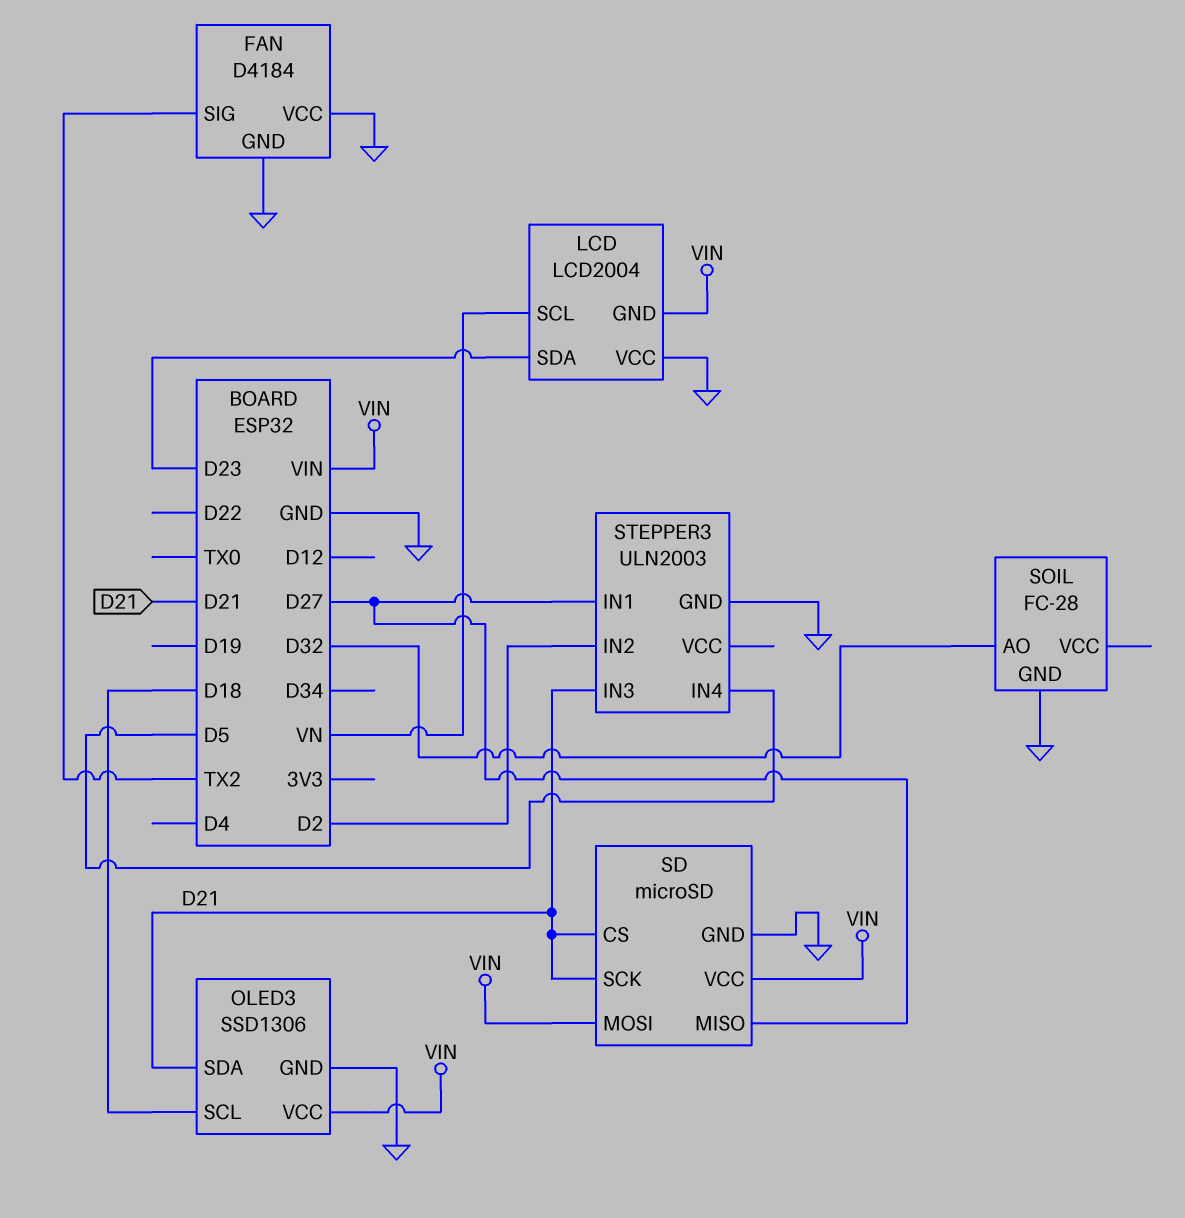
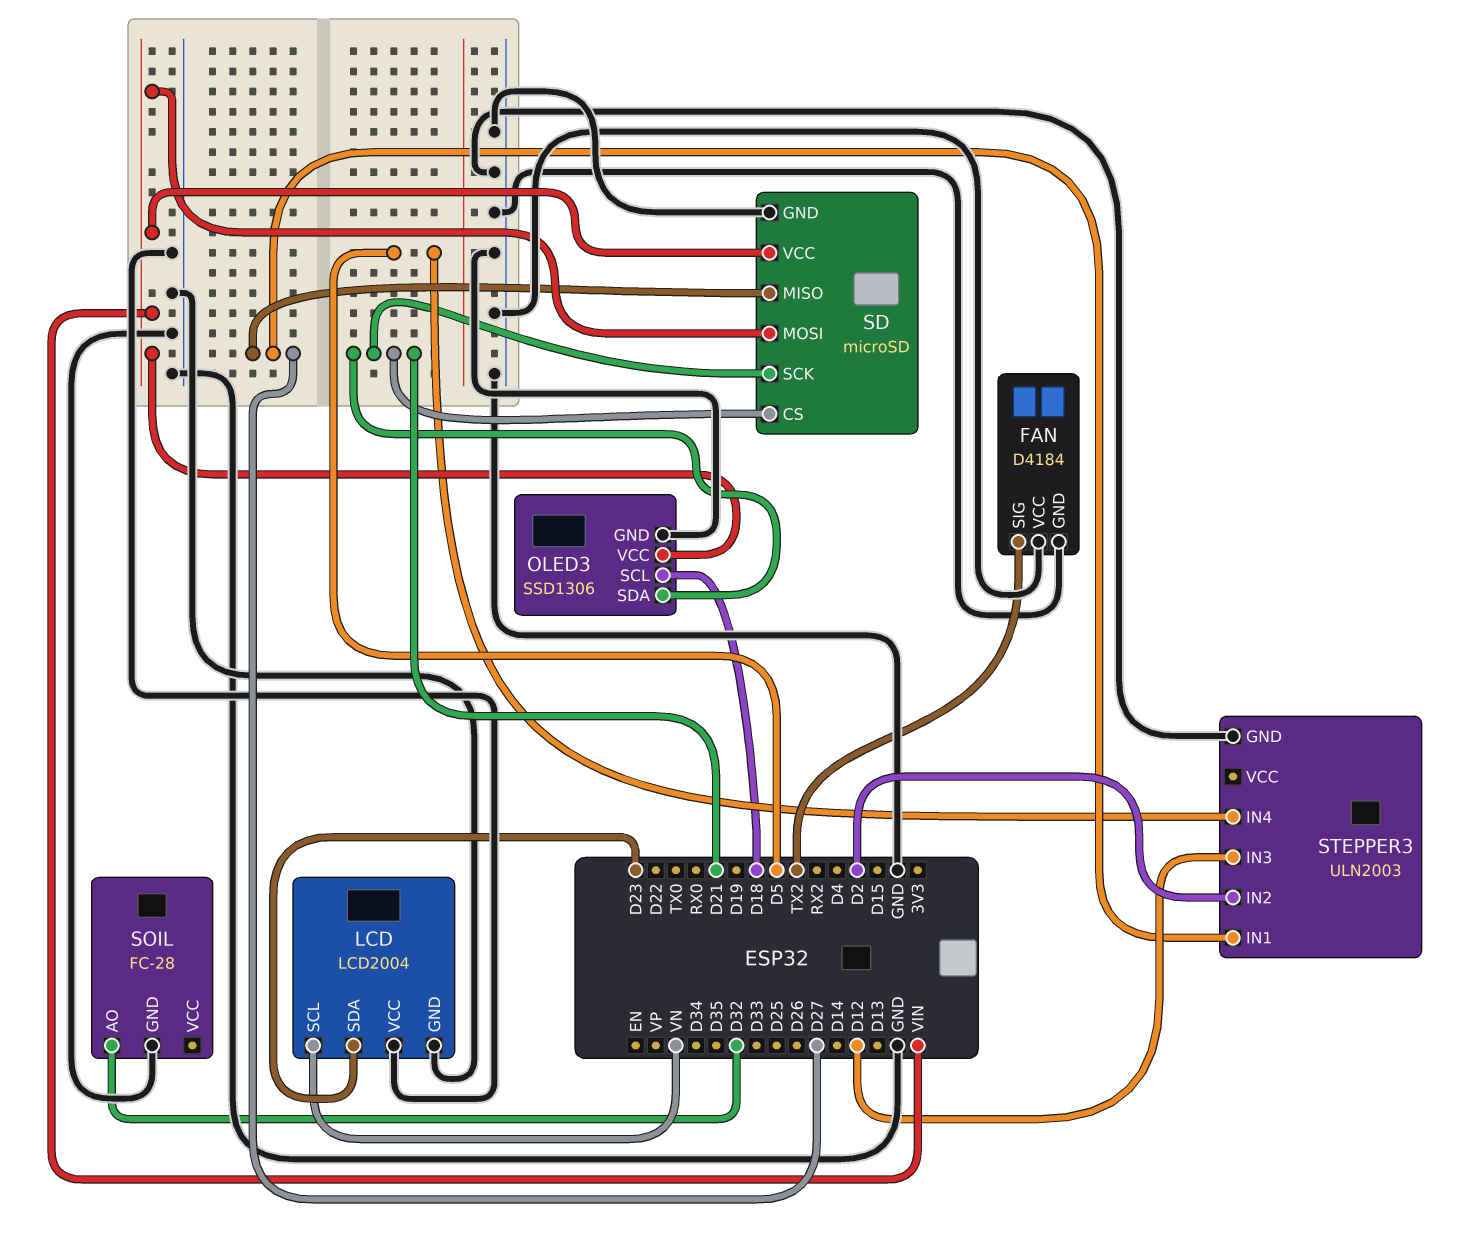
LCD pin GND: VIN -> GND
STEPPER3 pin IN3: D21 -> D12

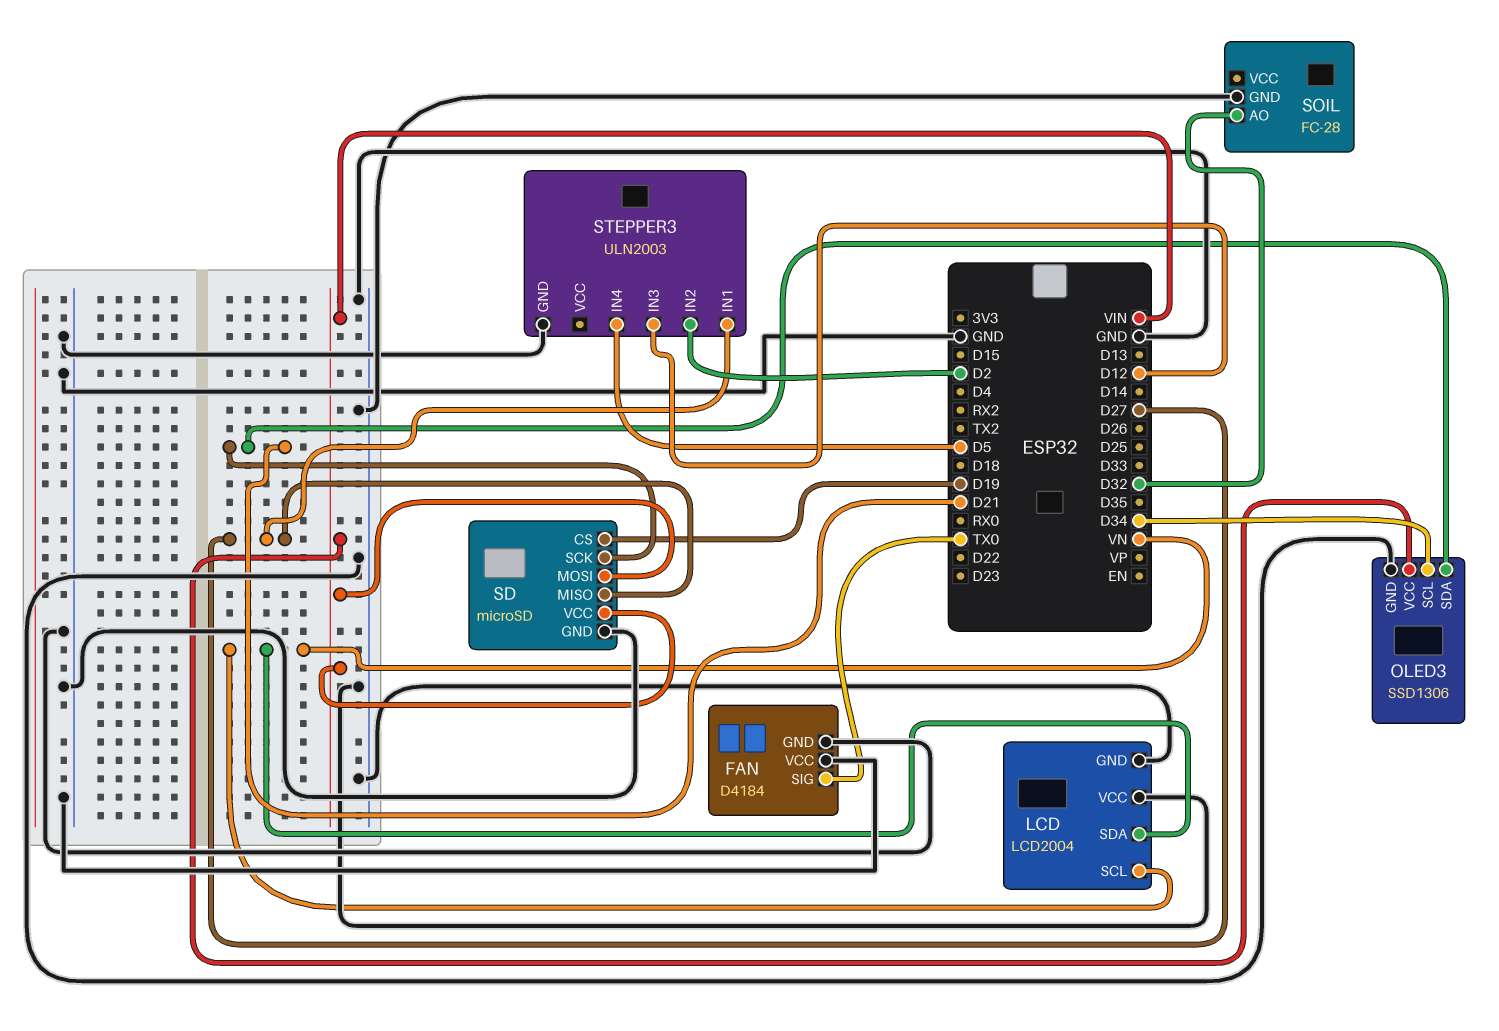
FAN pin SIG: TX2 -> TX0
LCD pin SDA: D23 -> VN
OLED3 pin SCL: D18 -> D34
SD pin CS: D21 -> D19

